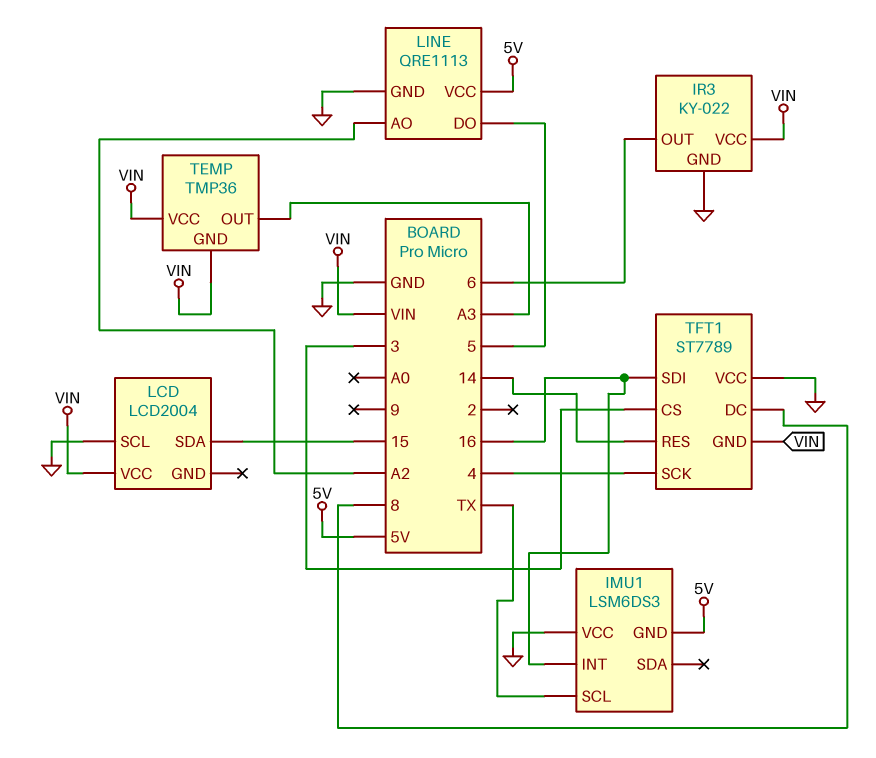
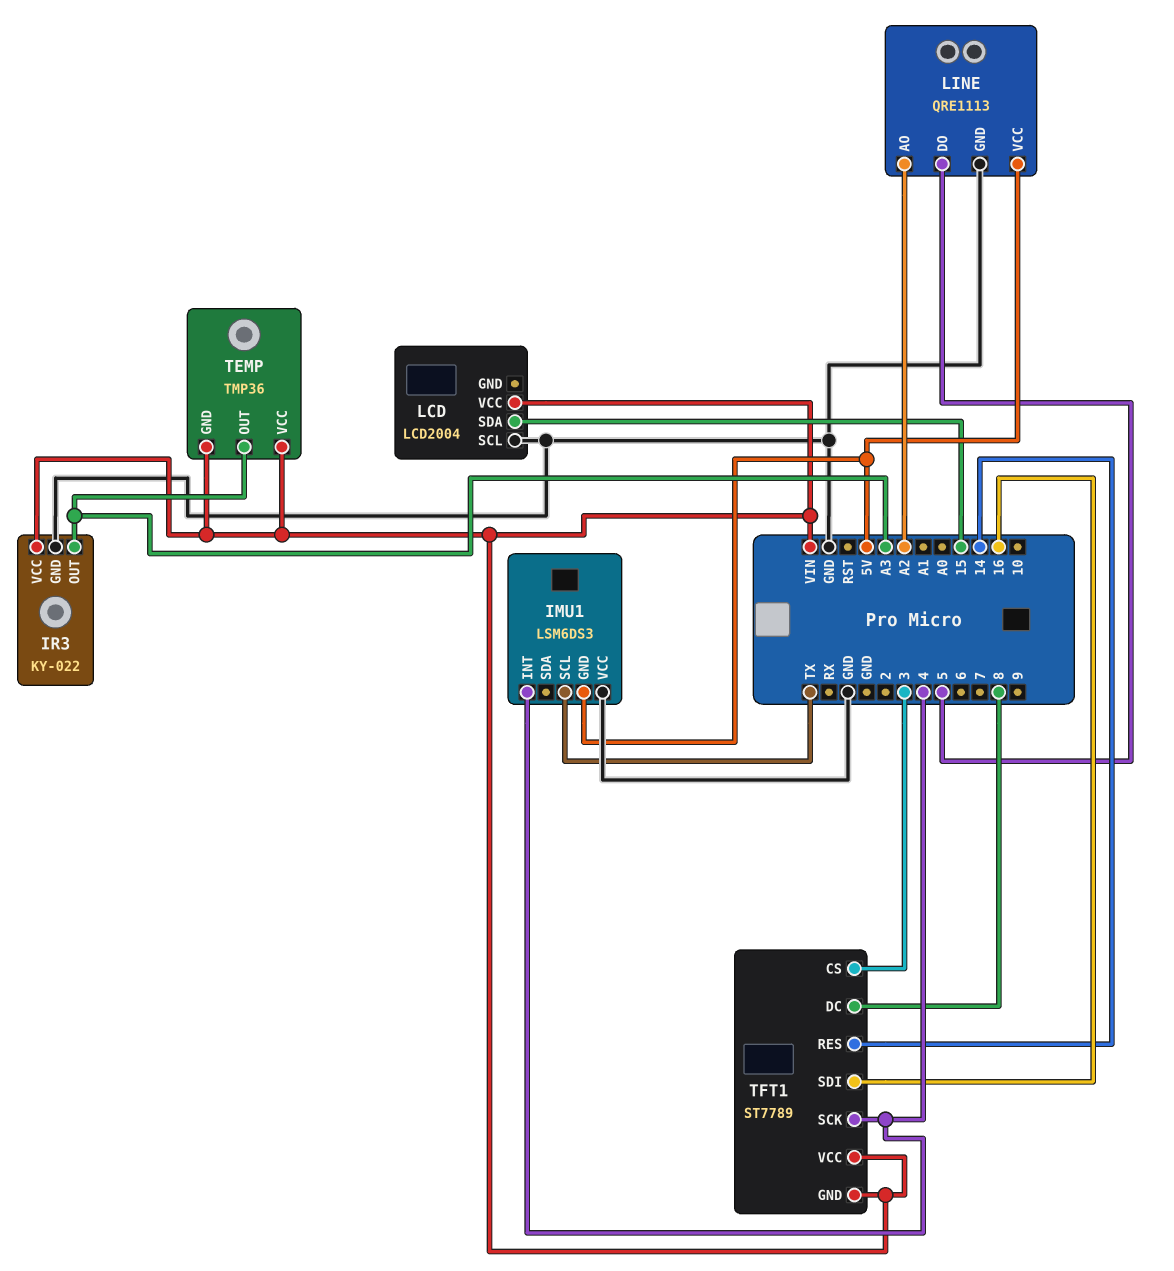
IMU1 pin INT: 16 -> 4
IR3 pin OUT: 6 -> A3
TFT1 pin VCC: GND -> VIN

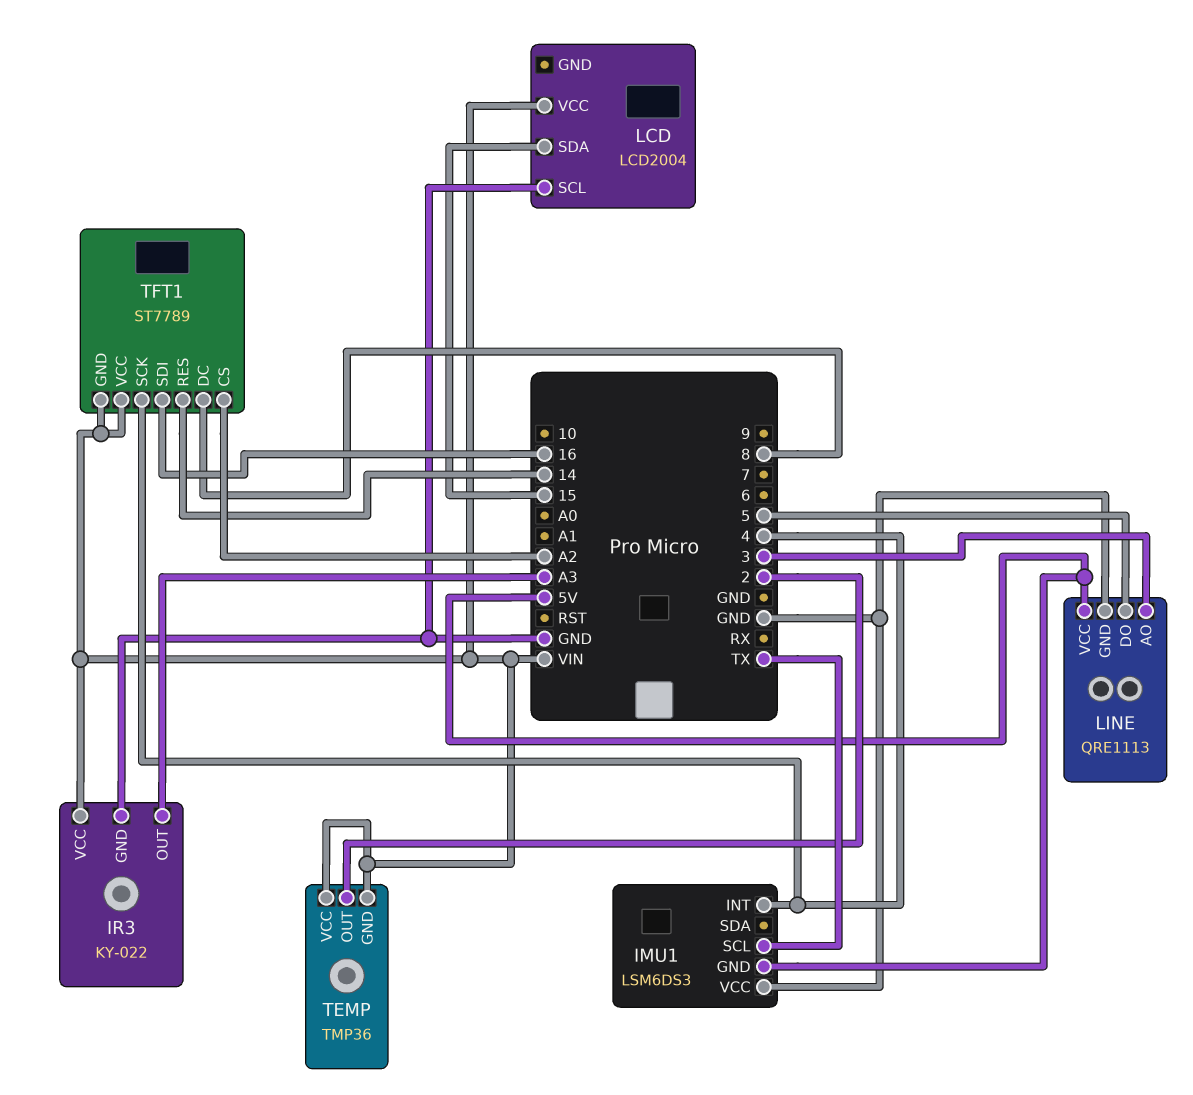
LINE pin AO: A2 -> 3
TEMP pin OUT: A3 -> 2
TFT1 pin CS: 3 -> A2

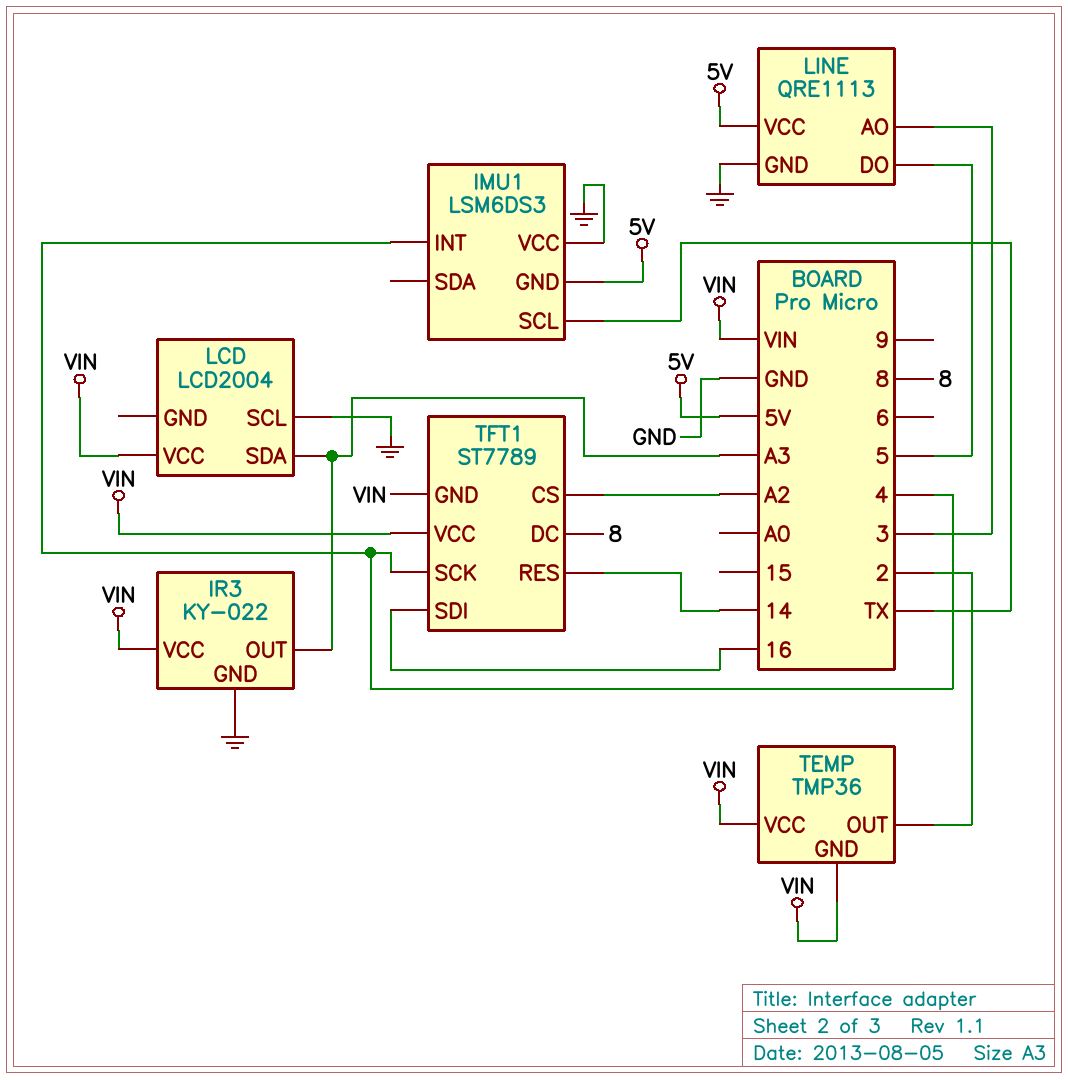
LCD pin SDA: 15 -> A3

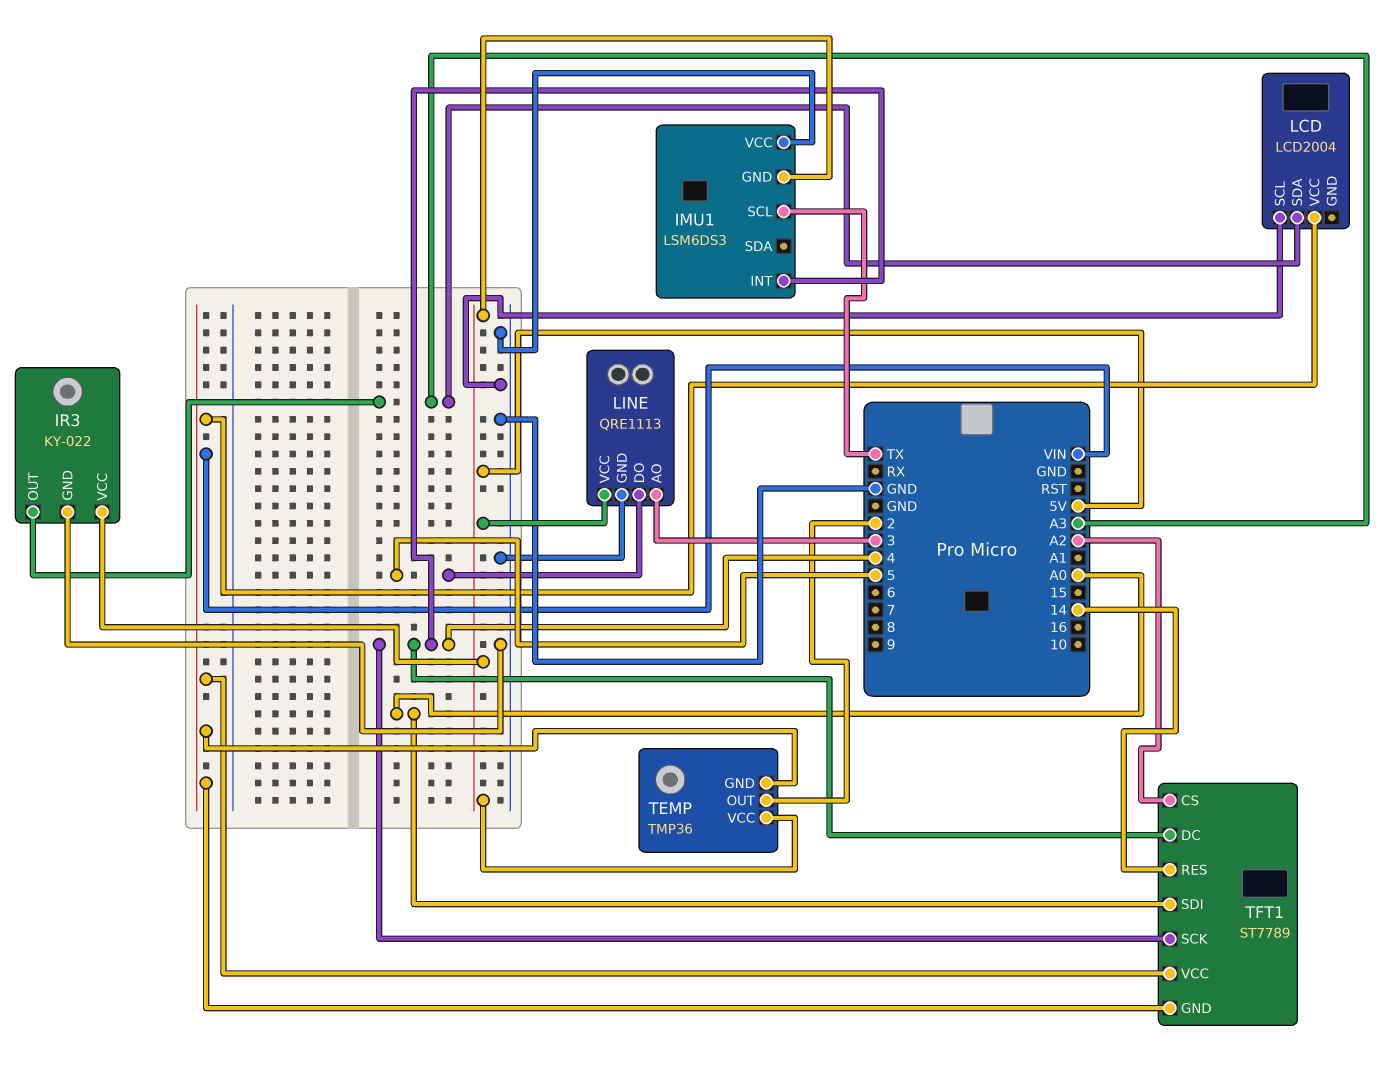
IR3 pin VCC: VIN -> 5V
TEMP pin VCC: VIN -> 5V
TFT1 pin DC: 8 -> 4
TFT1 pin SDI: 16 -> A0

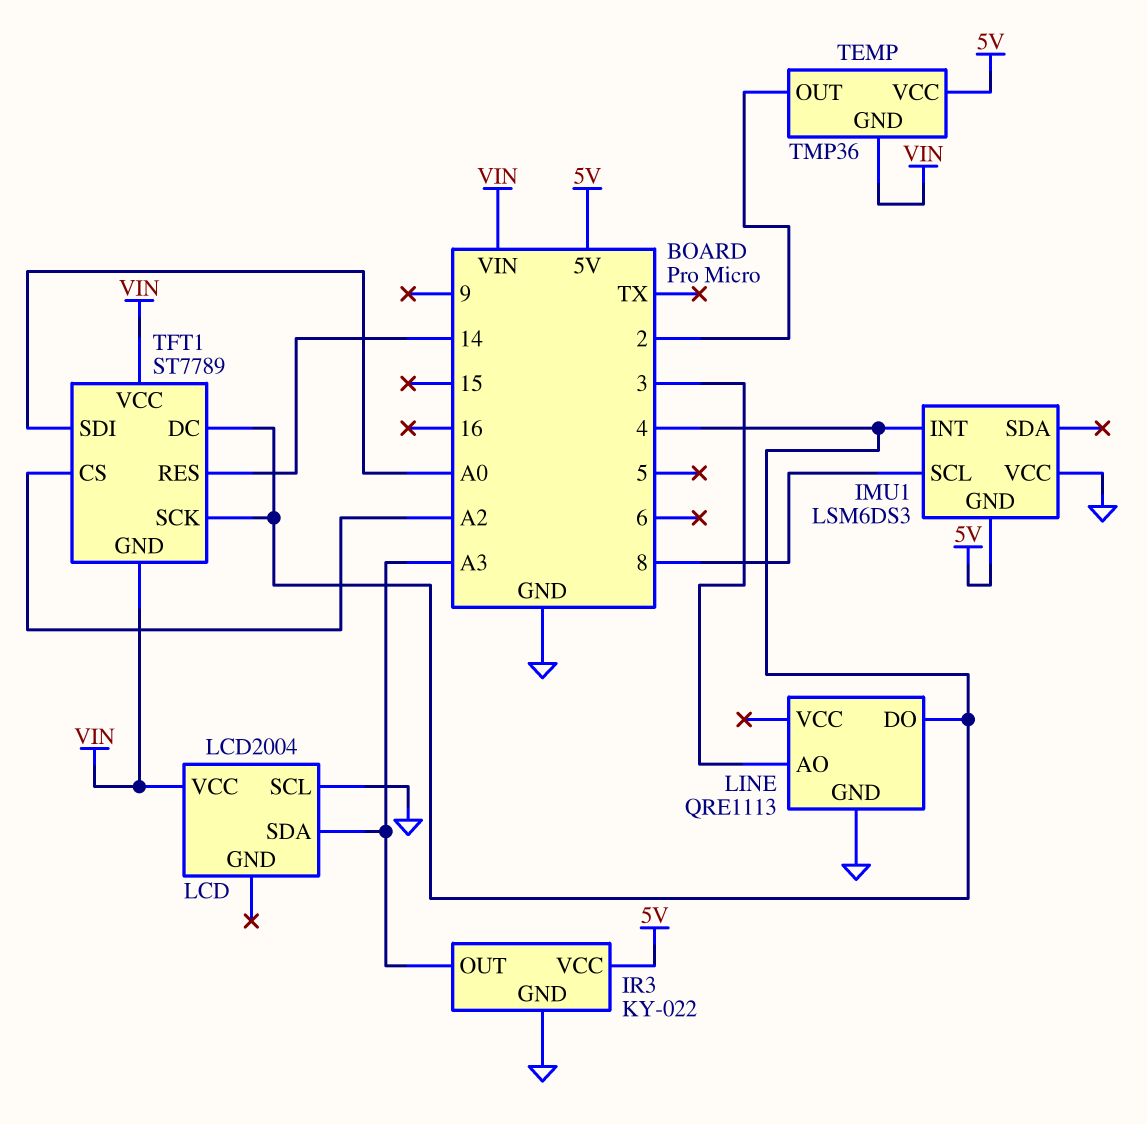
IMU1 pin SCL: TX -> 8
LINE pin DO: 5 -> 4
LINE pin VCC: 5V -> none

